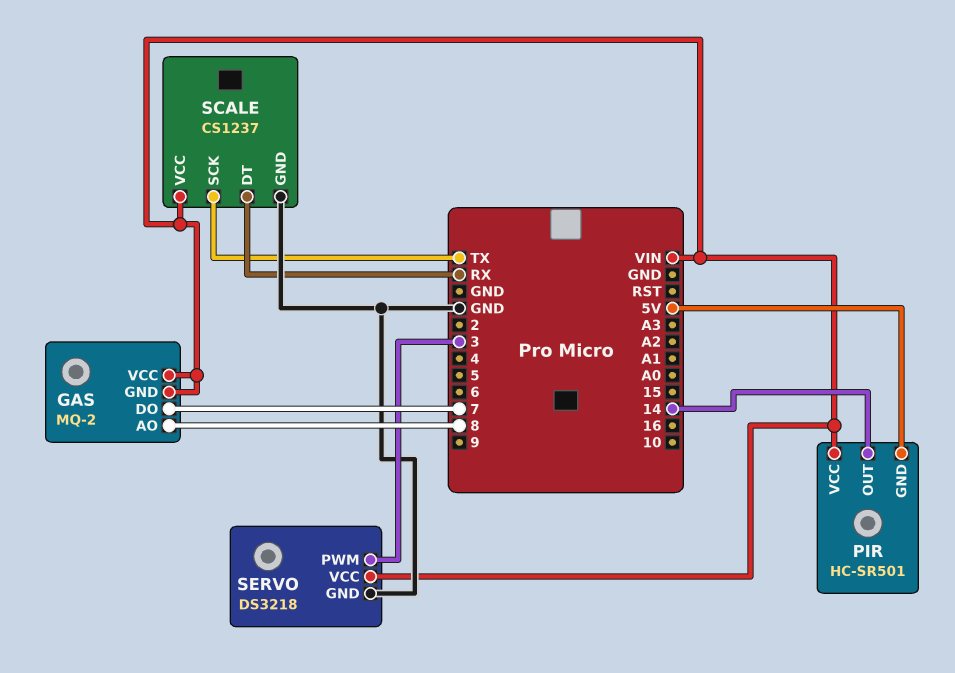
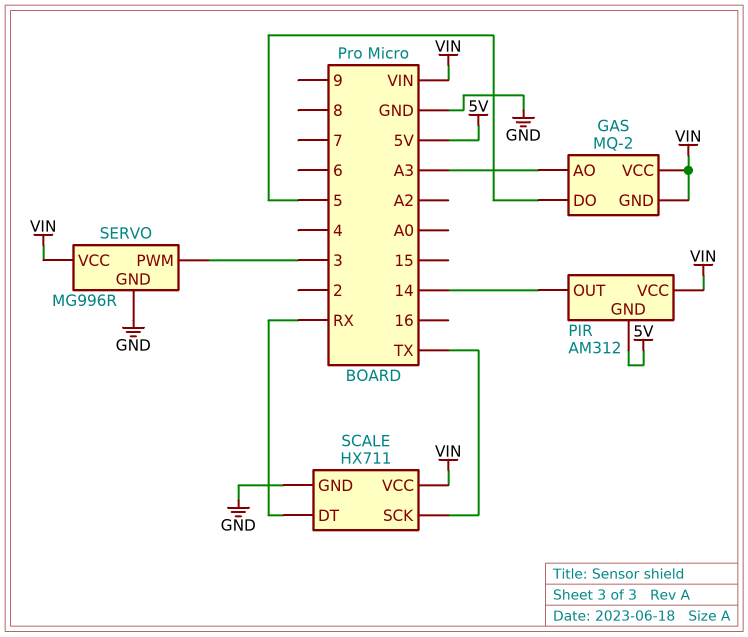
GAS pin AO: 8 -> A3
GAS pin DO: 7 -> 5
PIR: HC-SR501 -> AM312
SCALE: CS1237 -> HX711
SERVO: DS3218 -> MG996R

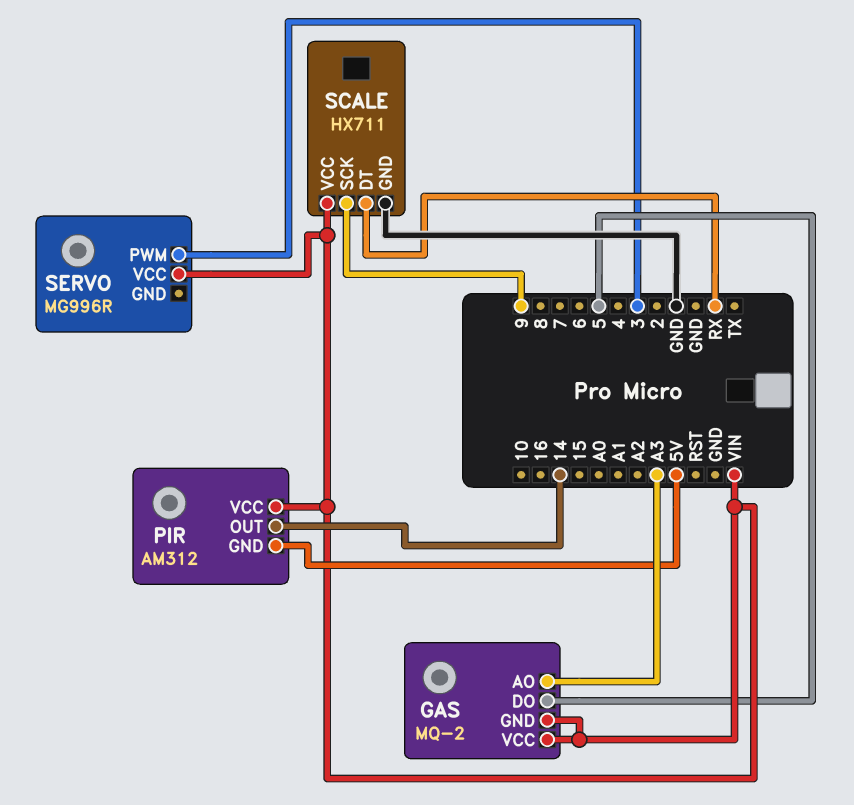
SCALE pin SCK: TX -> 9
SERVO pin GND: GND -> none

